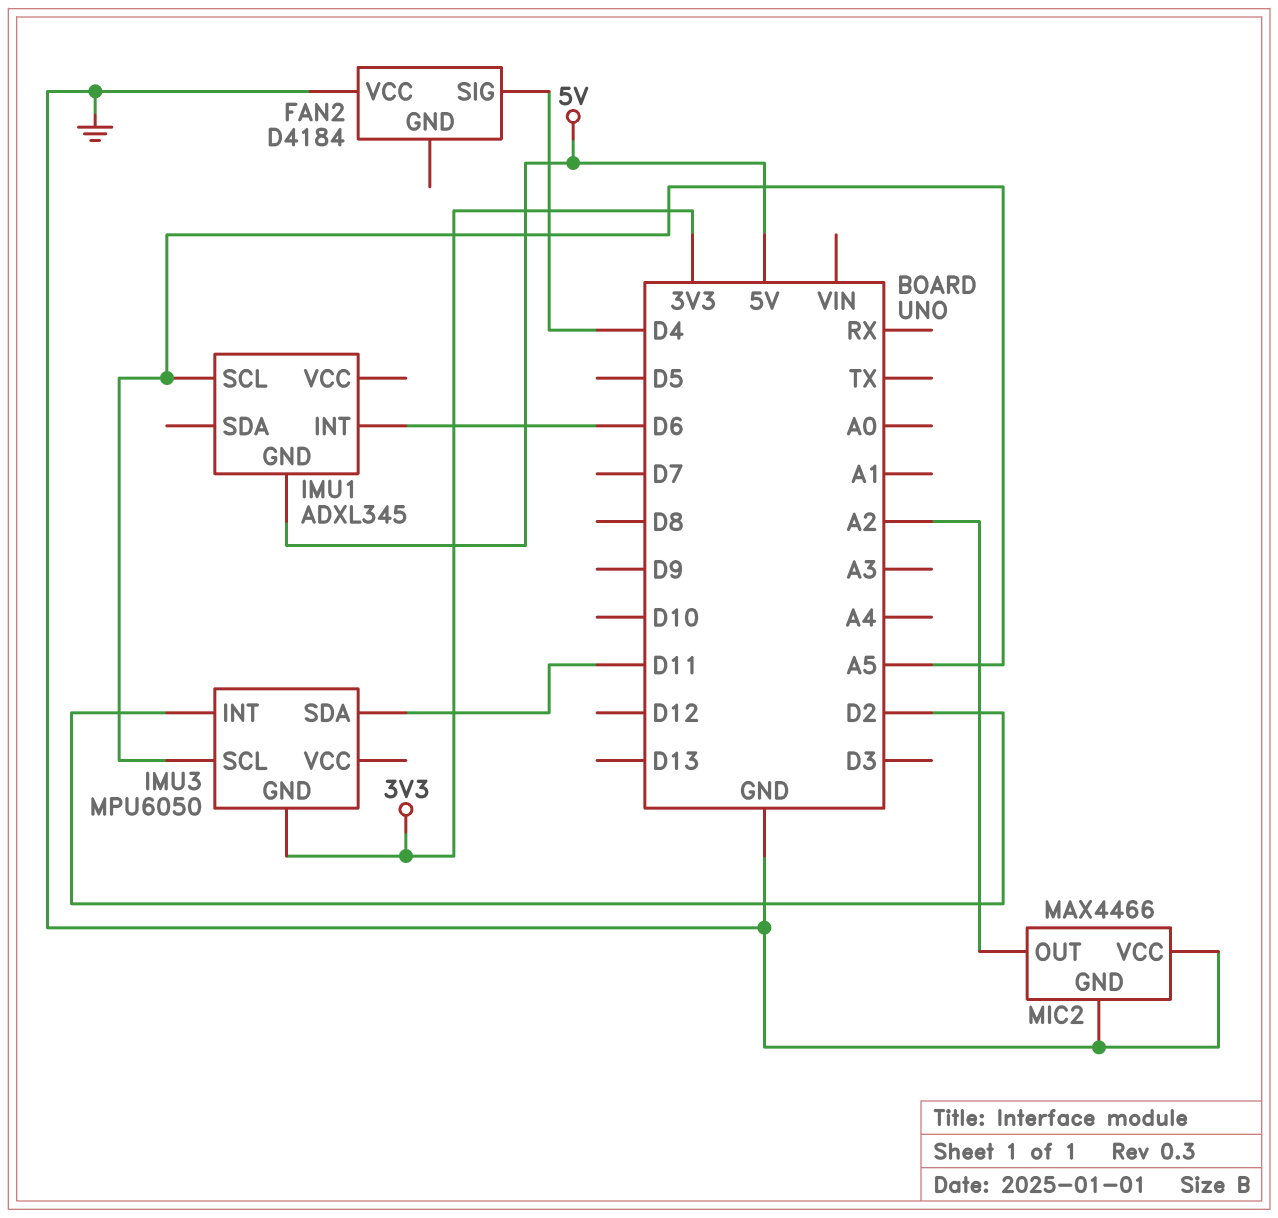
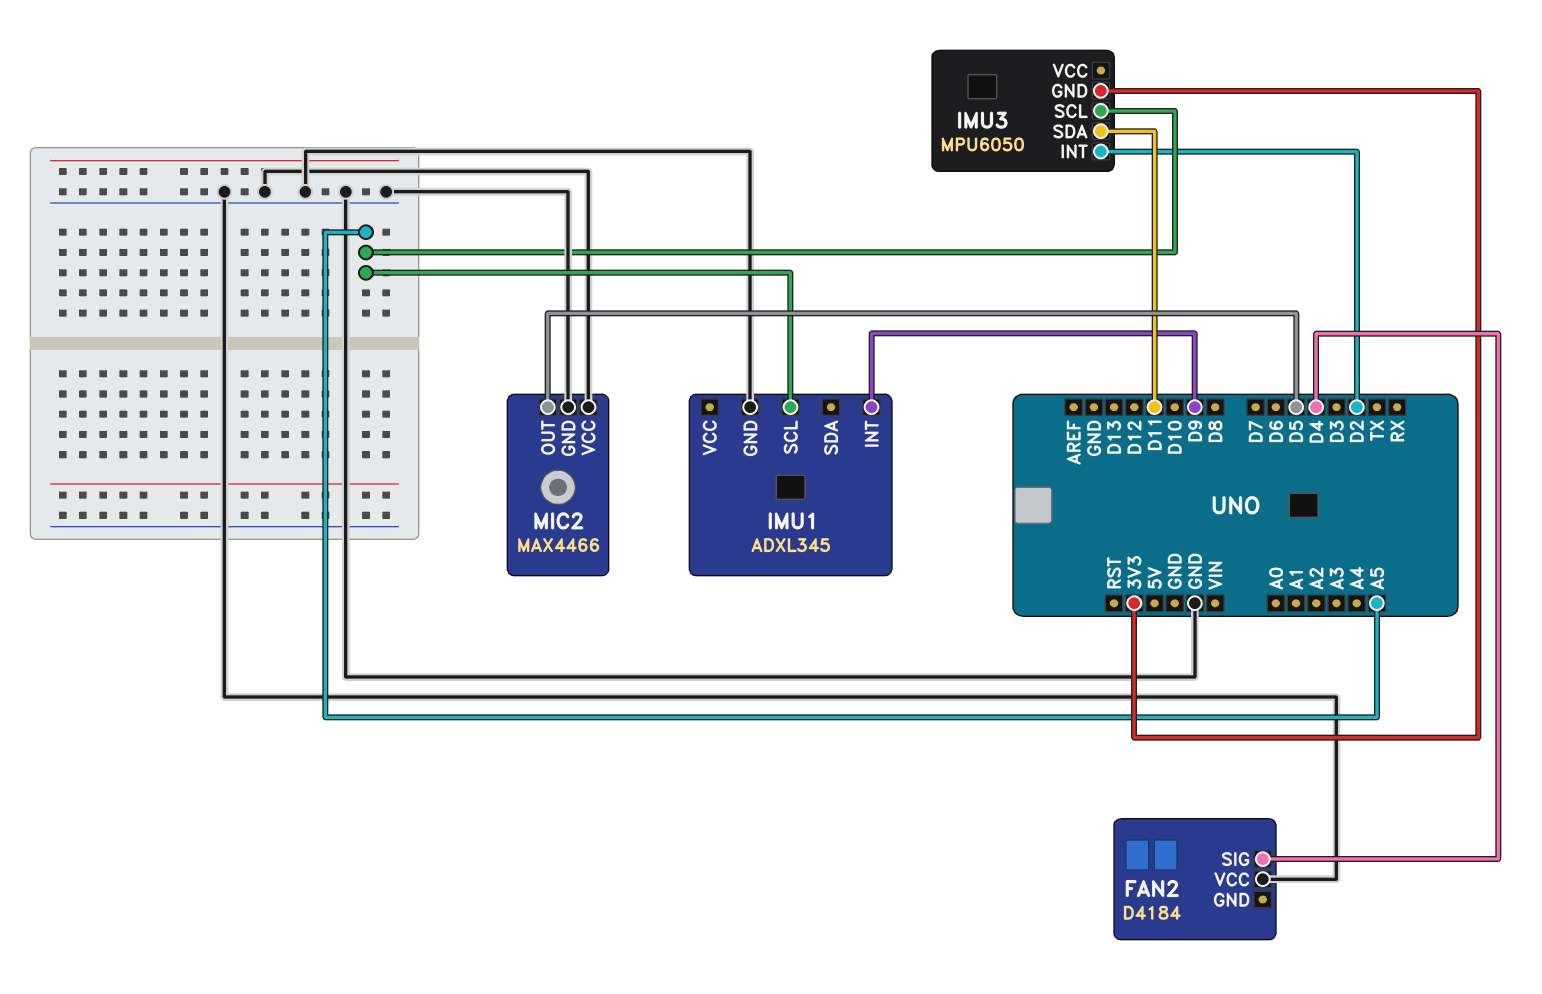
IMU1 pin GND: 5V -> GND
IMU1 pin INT: D6 -> D9
MIC2 pin OUT: A2 -> D5

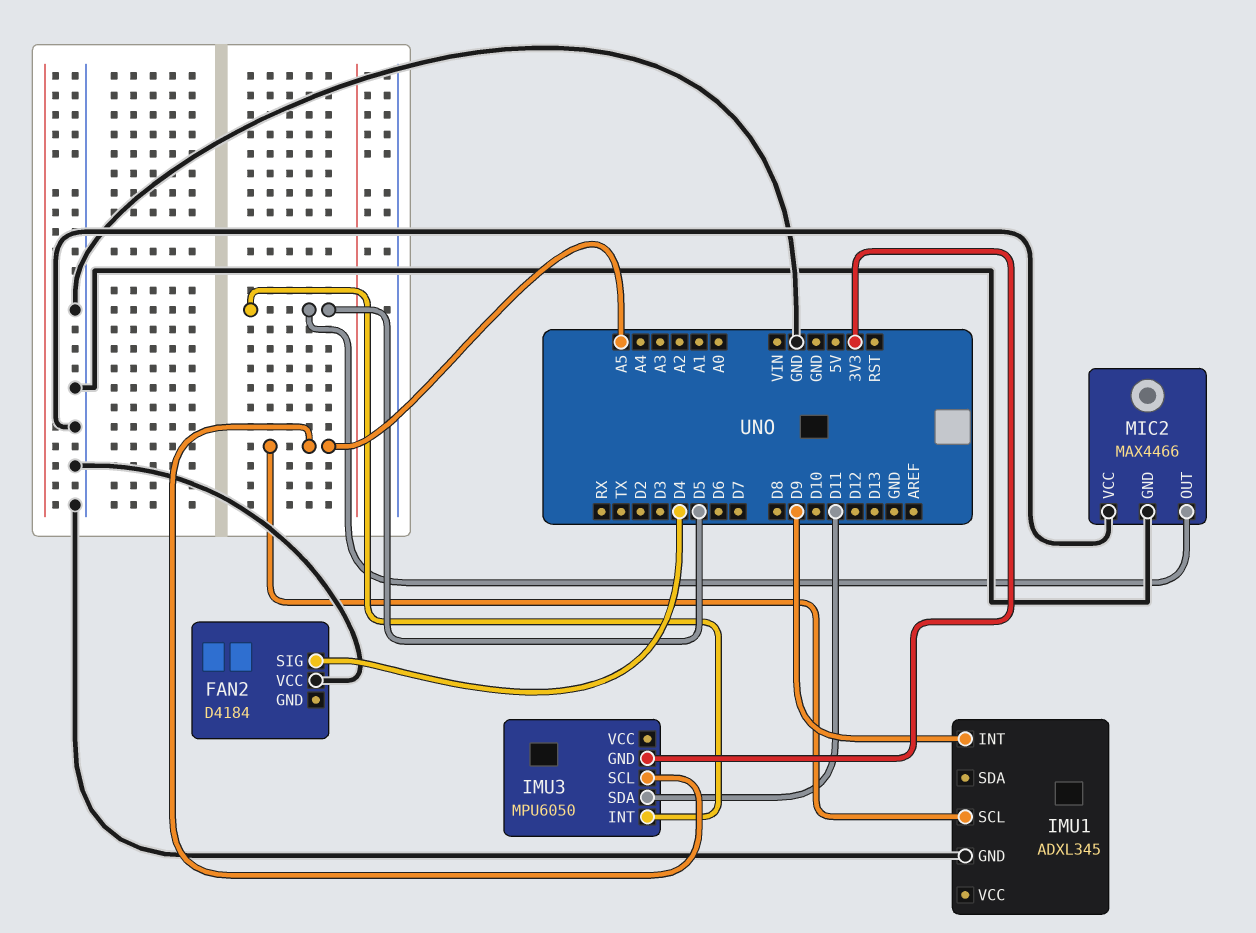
IMU3 pin INT: D2 -> D5

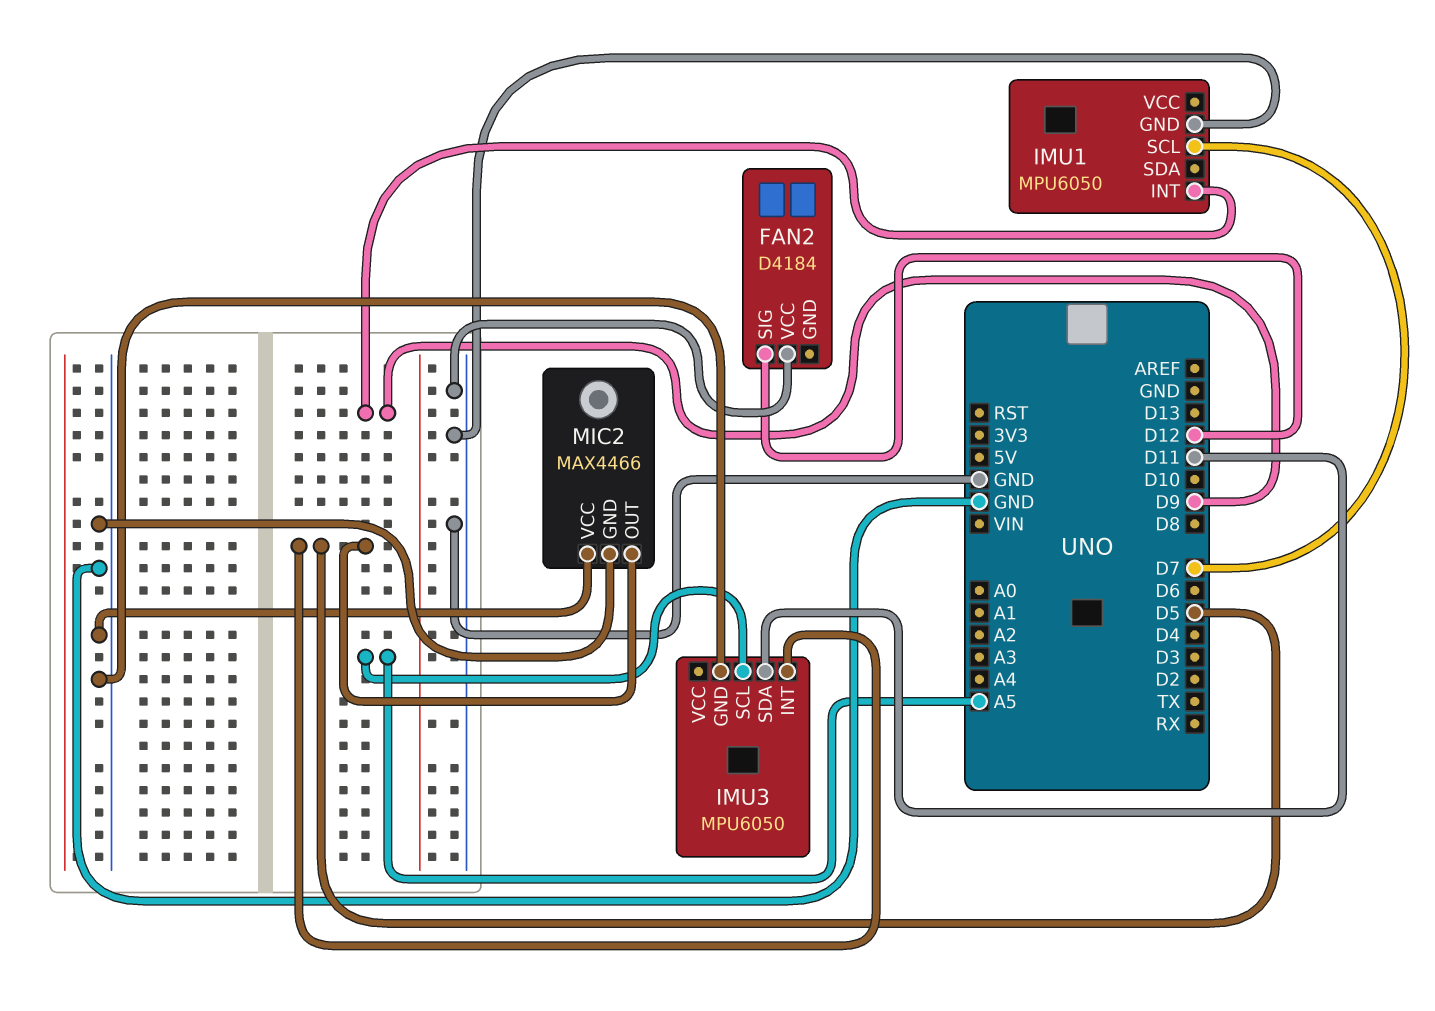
FAN2 pin SIG: D4 -> D12
IMU1: ADXL345 -> MPU6050
IMU1 pin SCL: A5 -> D7
IMU3 pin GND: 3V3 -> GND

